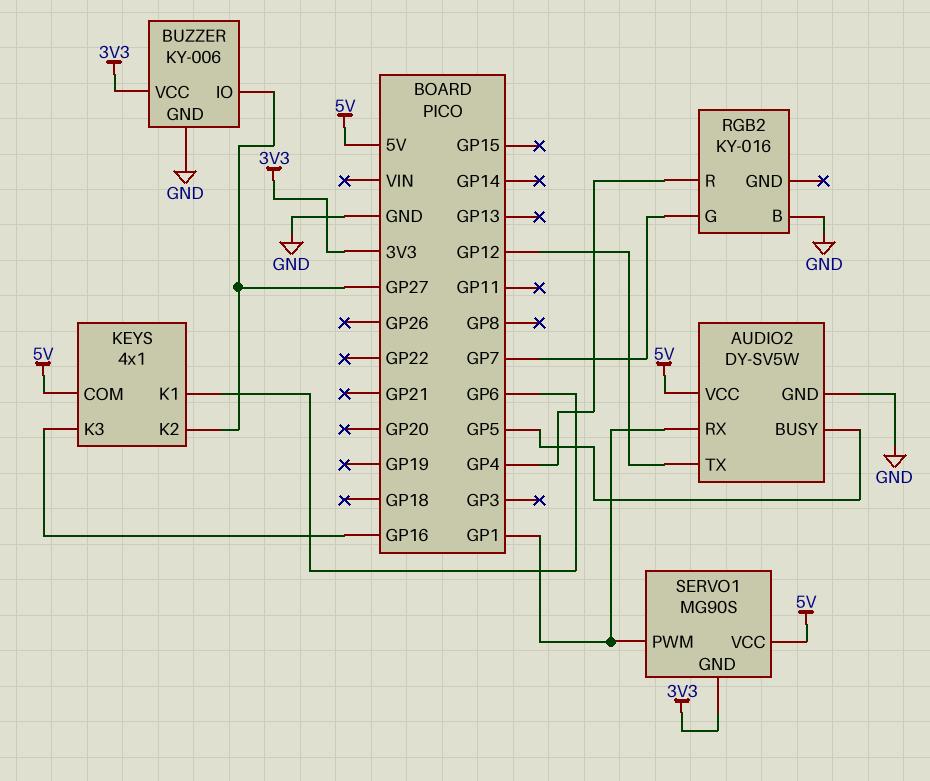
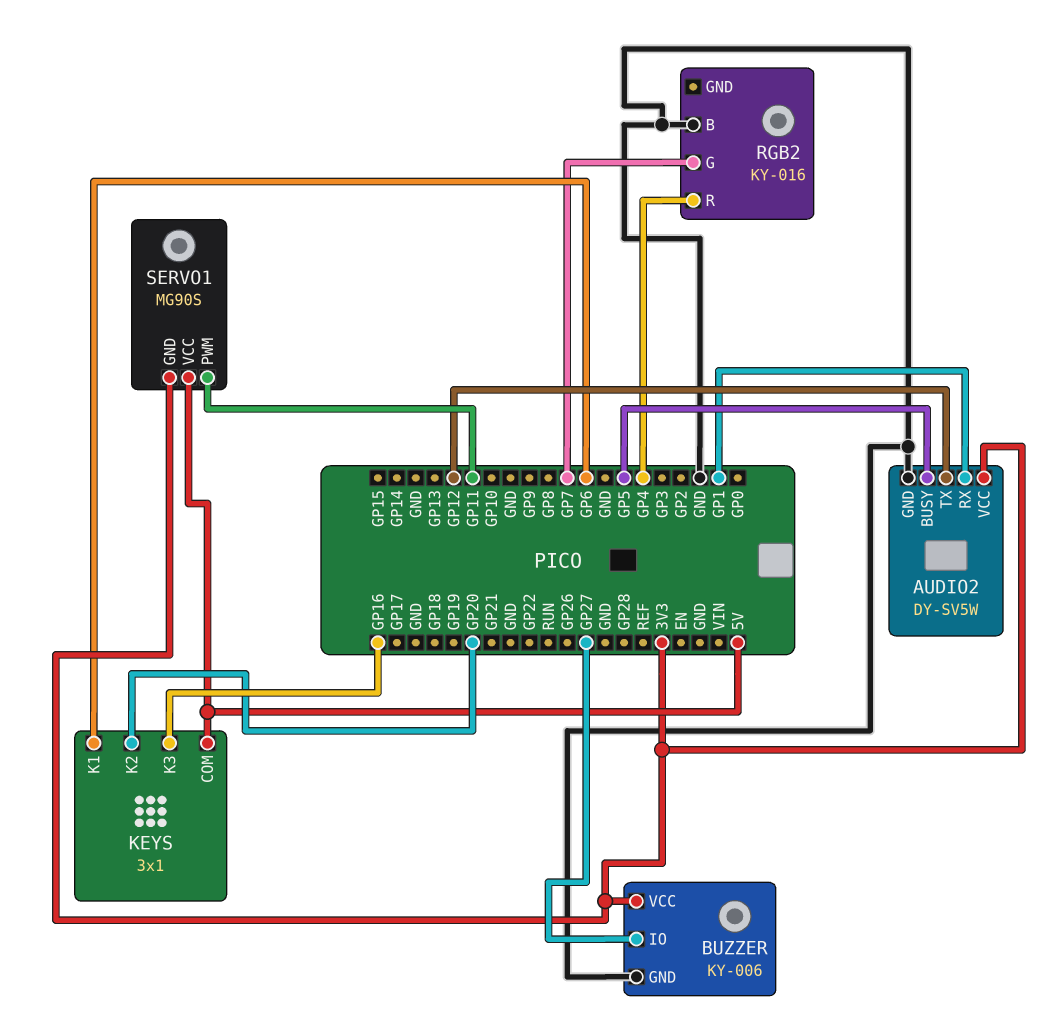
AUDIO2 pin VCC: 5V -> 3V3
KEYS: 4x1 -> 3x1
KEYS pin K2: GP27 -> GP20
SERVO1 pin PWM: GP1 -> GP11

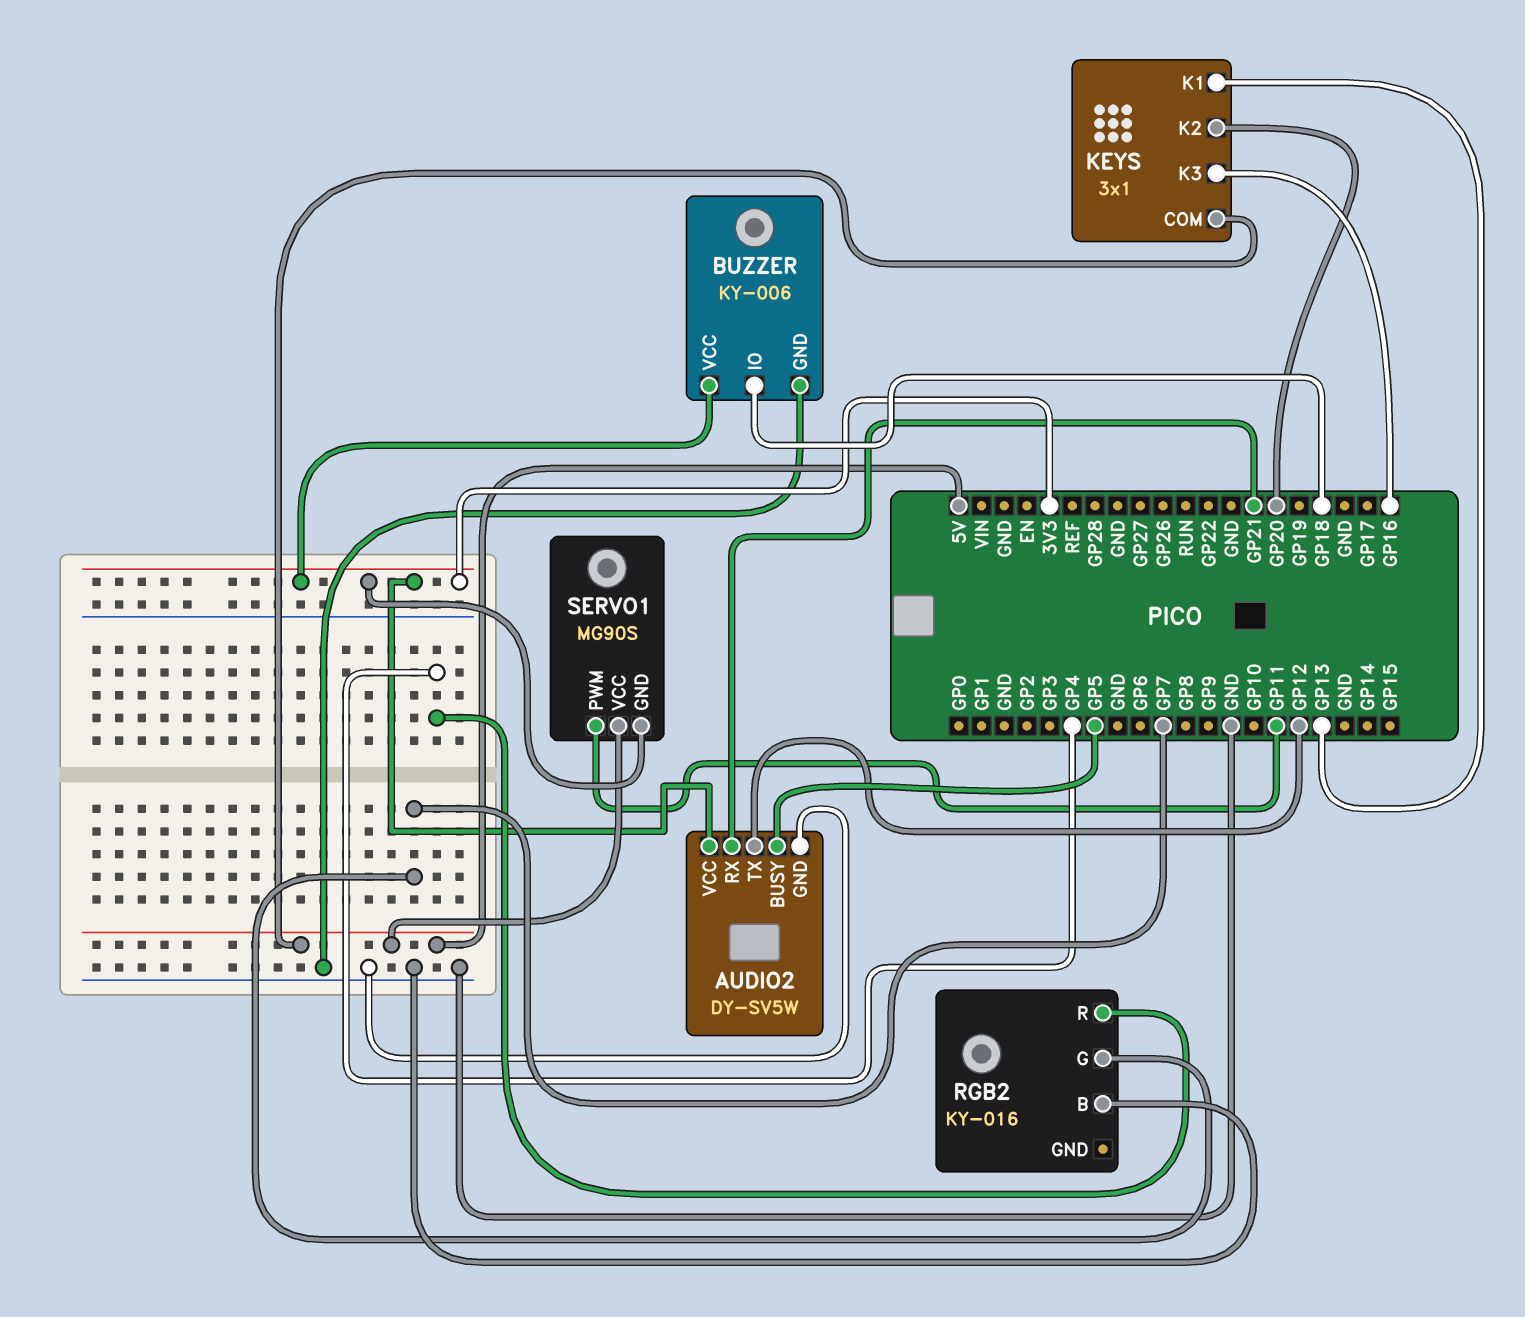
AUDIO2 pin RX: GP1 -> GP21
BUZZER pin IO: GP27 -> GP18
KEYS pin K1: GP6 -> GP13

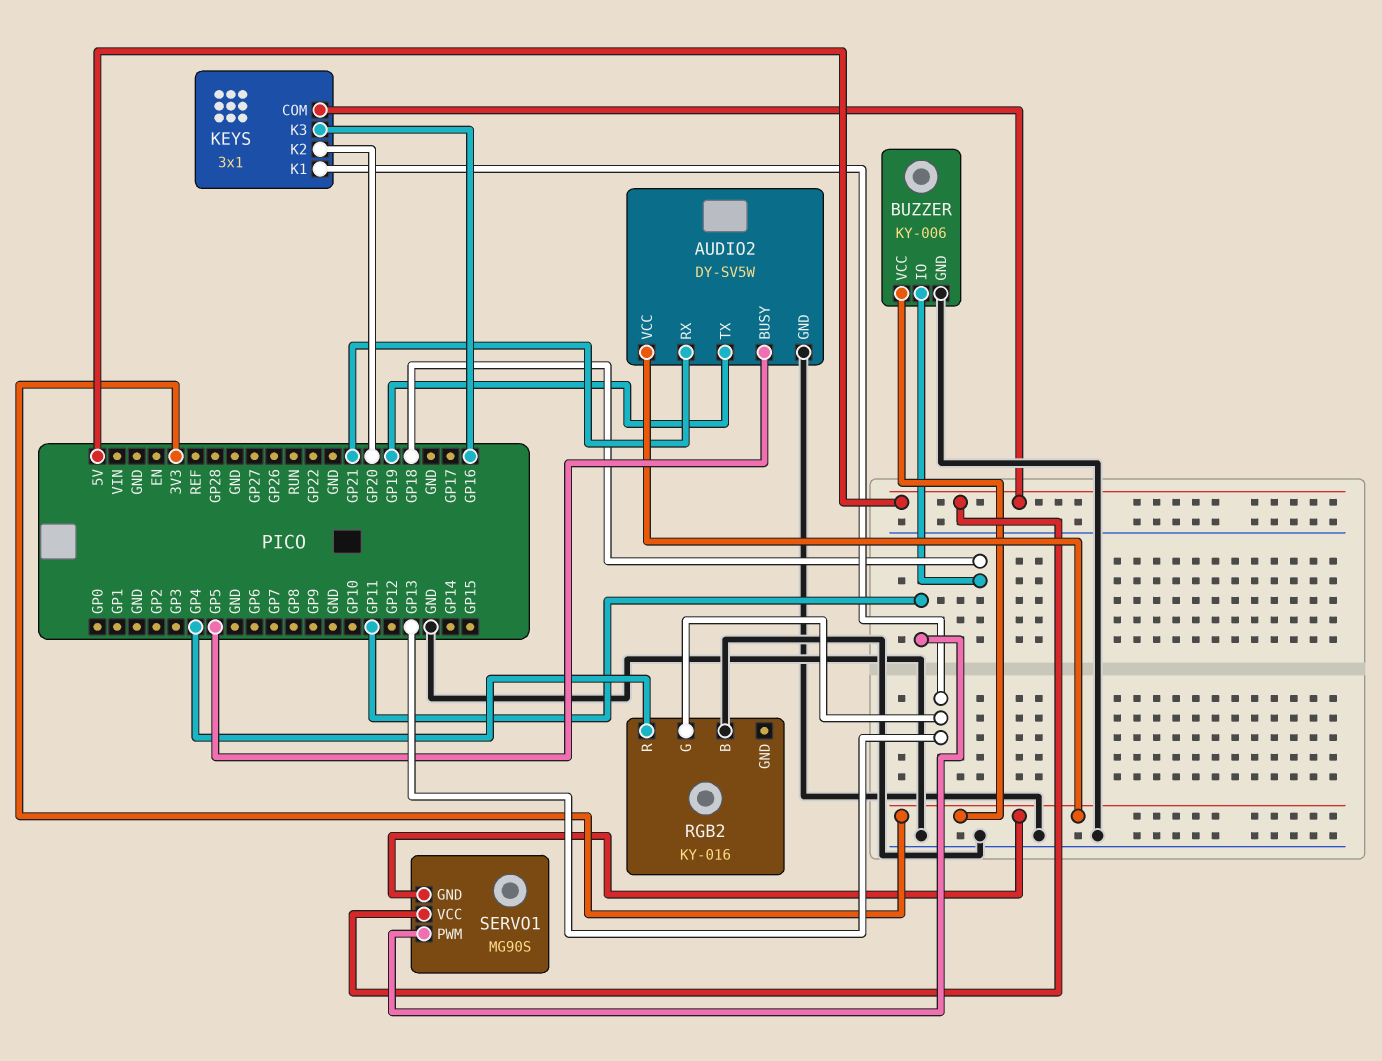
AUDIO2 pin TX: GP12 -> GP19
RGB2 pin G: GP7 -> GP13

